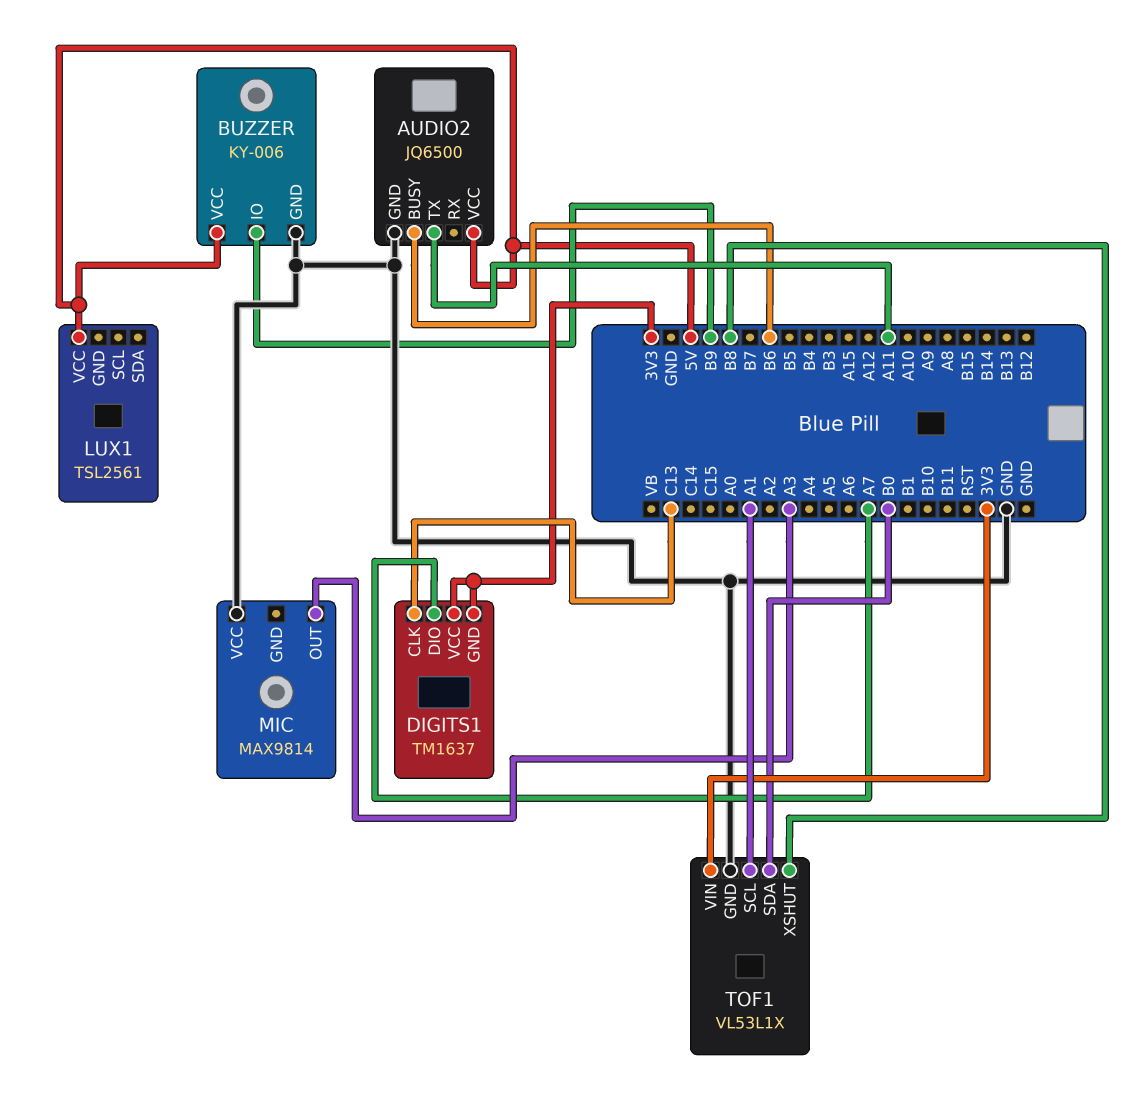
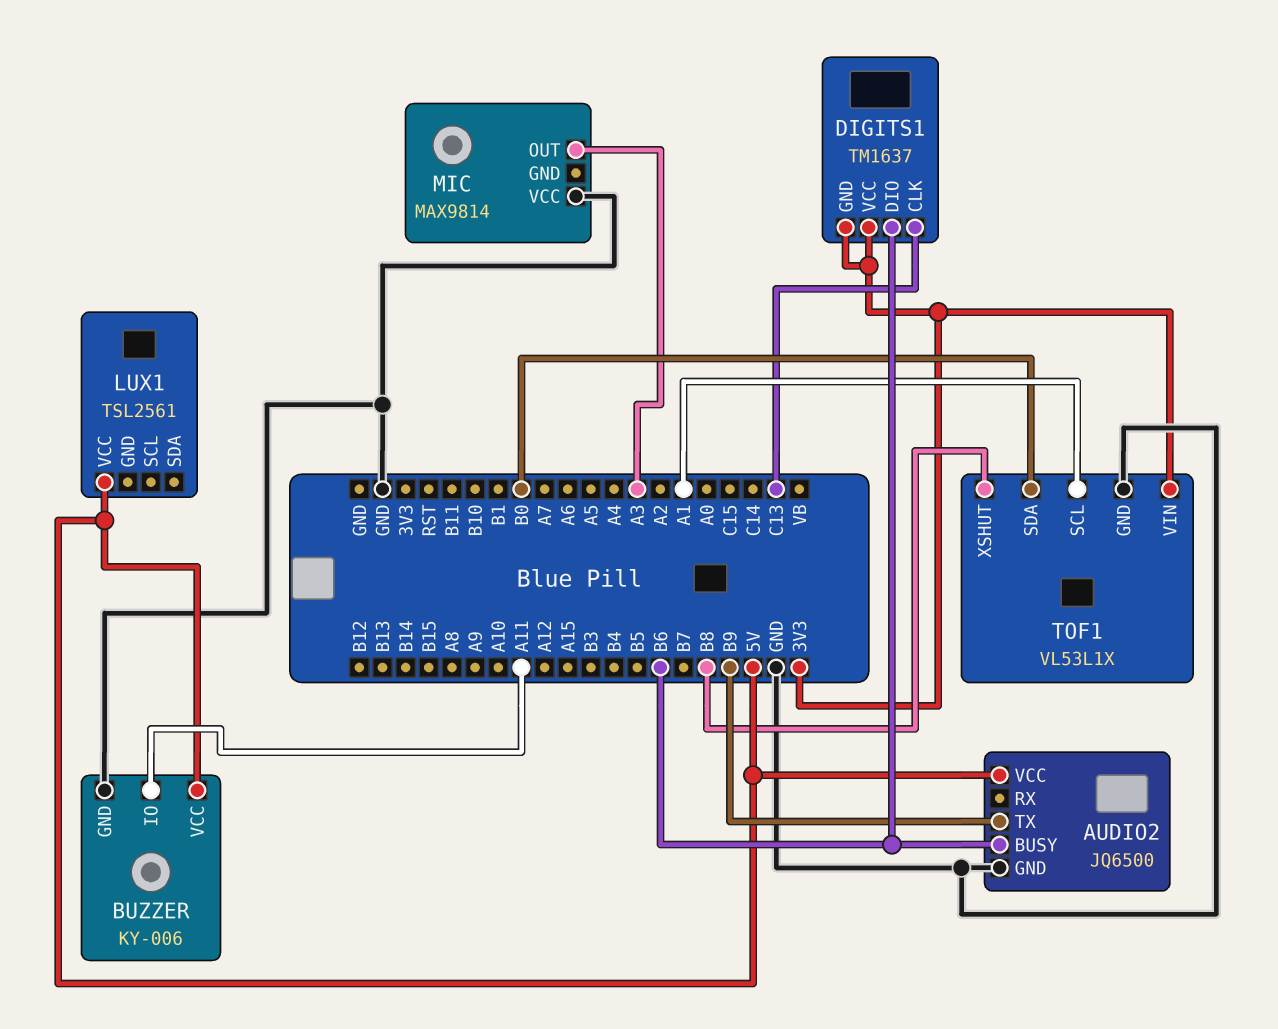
AUDIO2 pin TX: A11 -> B9
BUZZER pin IO: B9 -> A11
DIGITS1 pin DIO: A7 -> B6

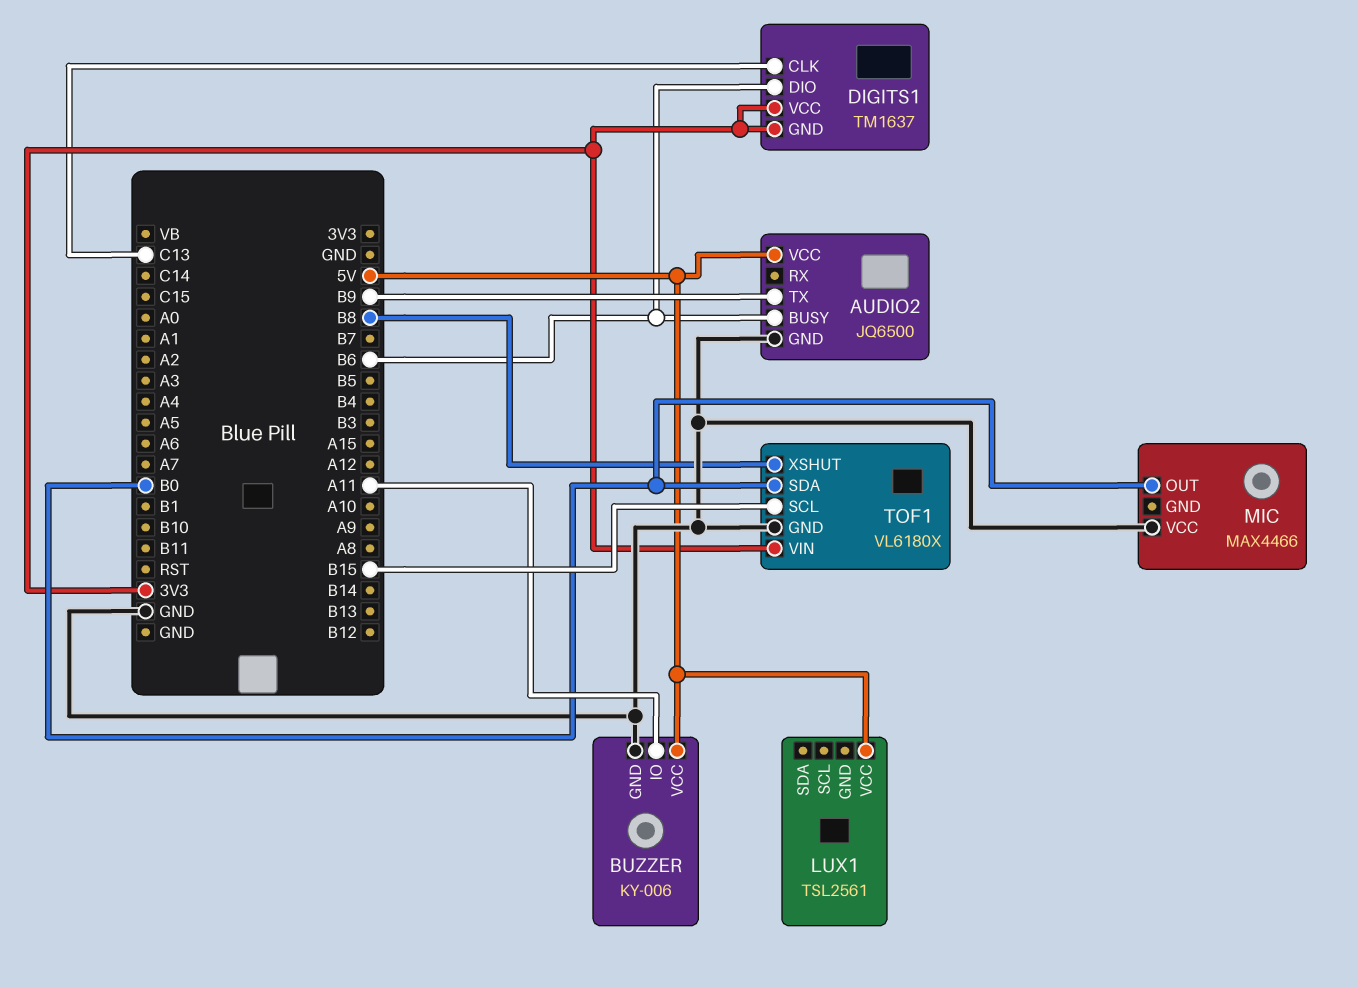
MIC: MAX9814 -> MAX4466
MIC pin OUT: A3 -> B0
TOF1: VL53L1X -> VL6180X
TOF1 pin SCL: A1 -> B15

